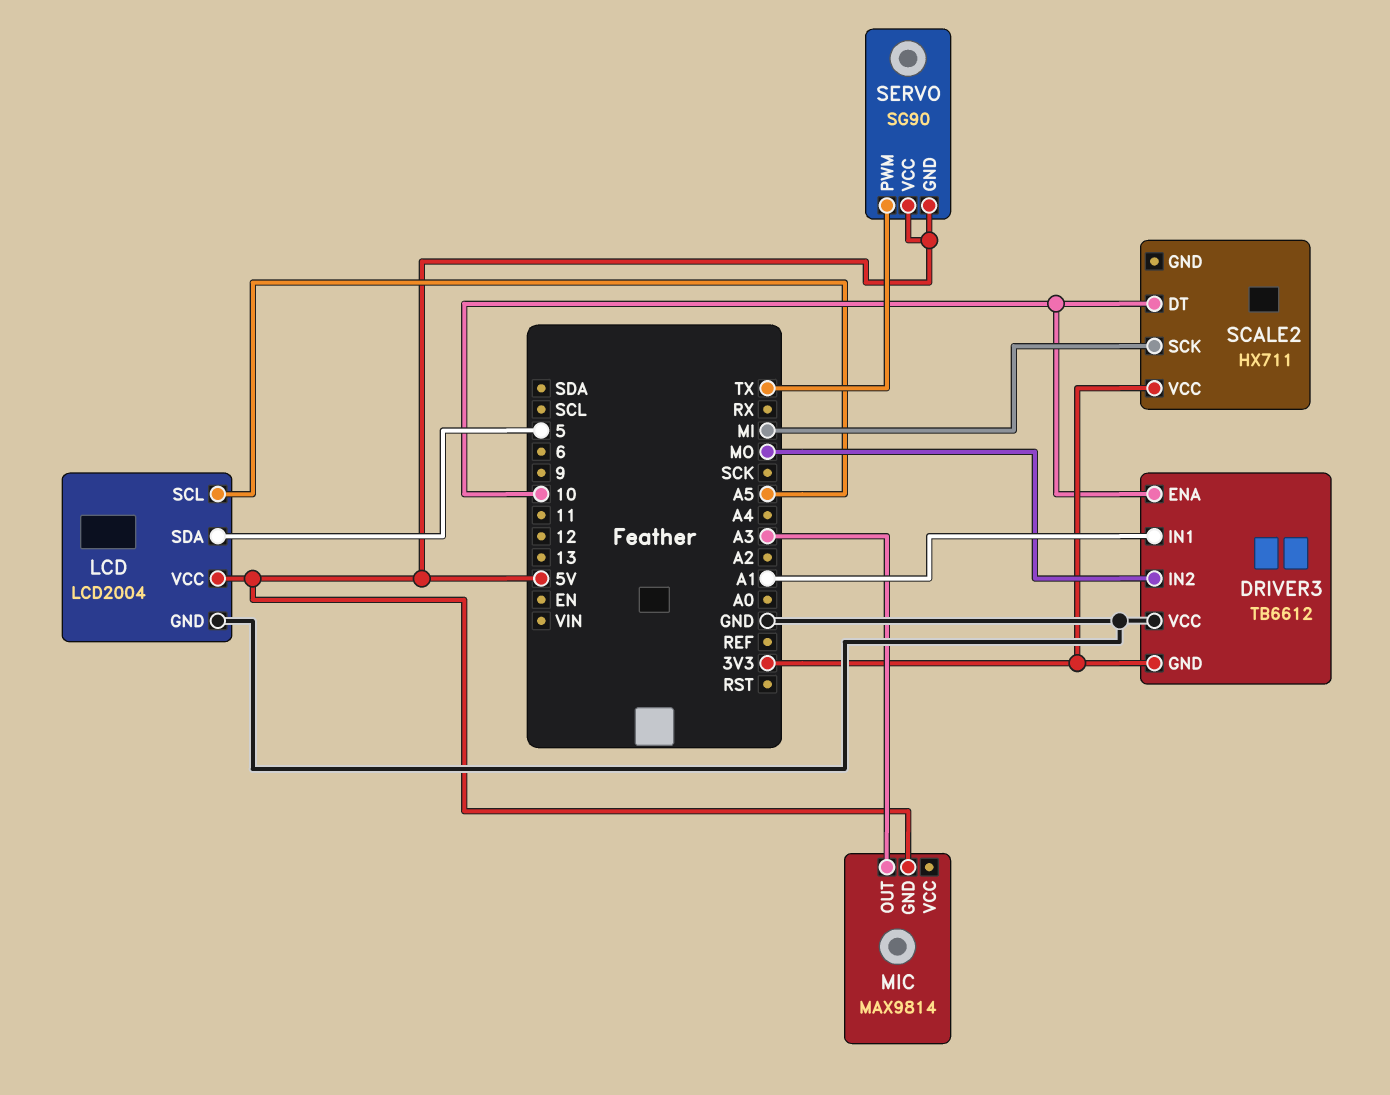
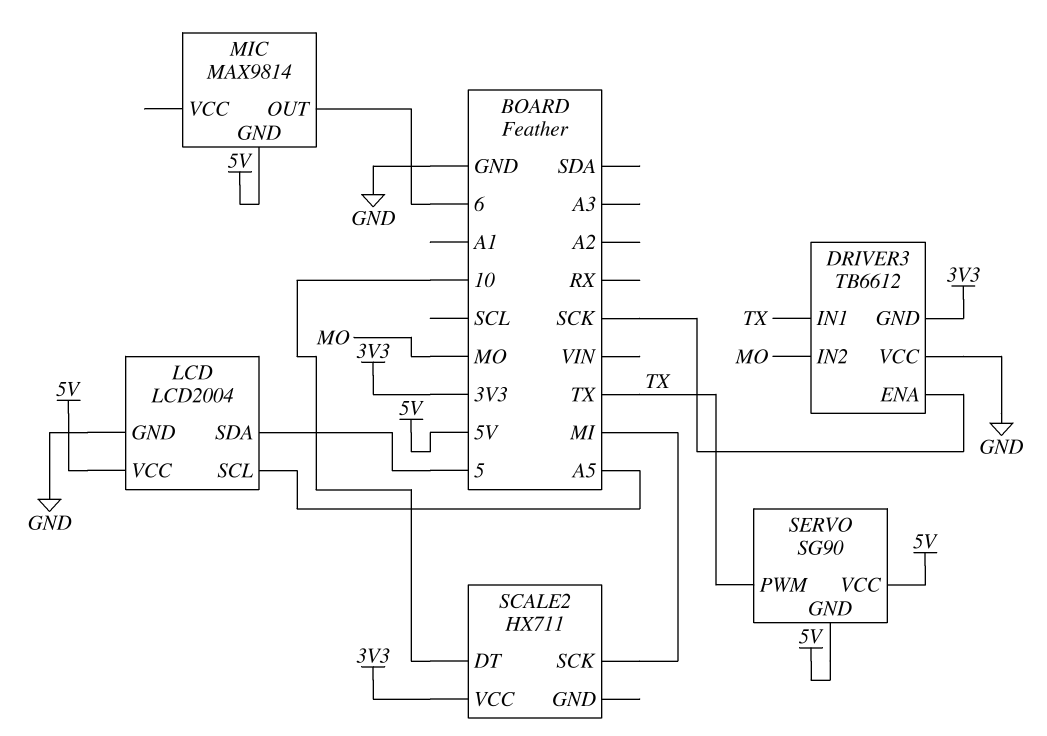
DRIVER3 pin ENA: 10 -> SCK
DRIVER3 pin IN1: A1 -> TX
MIC pin OUT: A3 -> 6

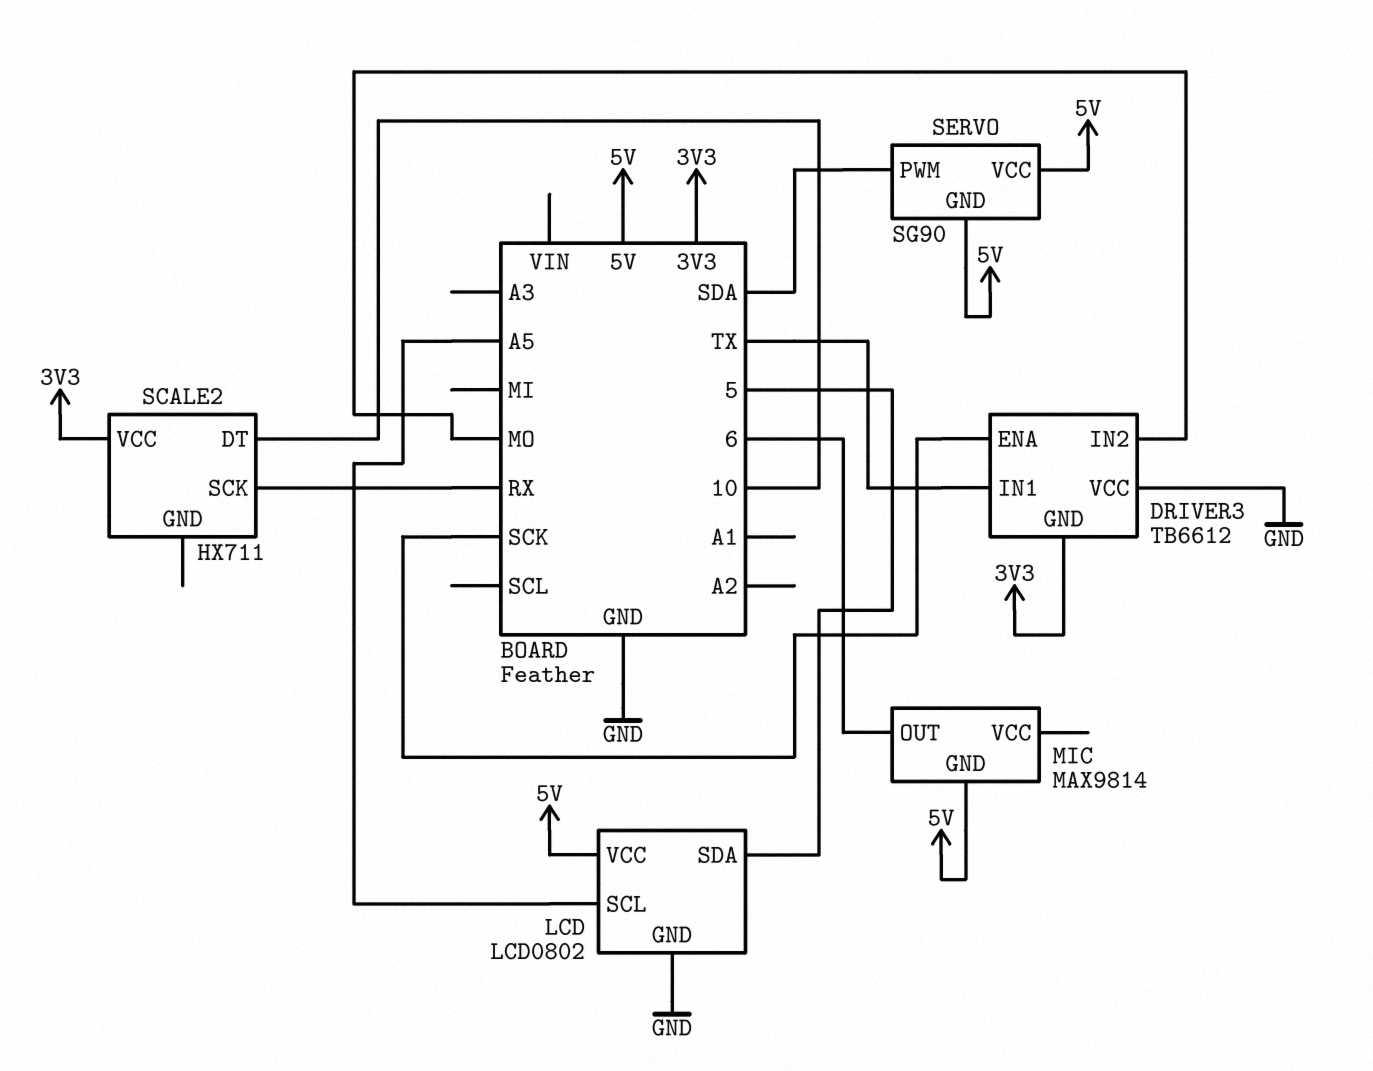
LCD: LCD2004 -> LCD0802
SCALE2 pin SCK: MI -> RX
SERVO pin PWM: TX -> SDA

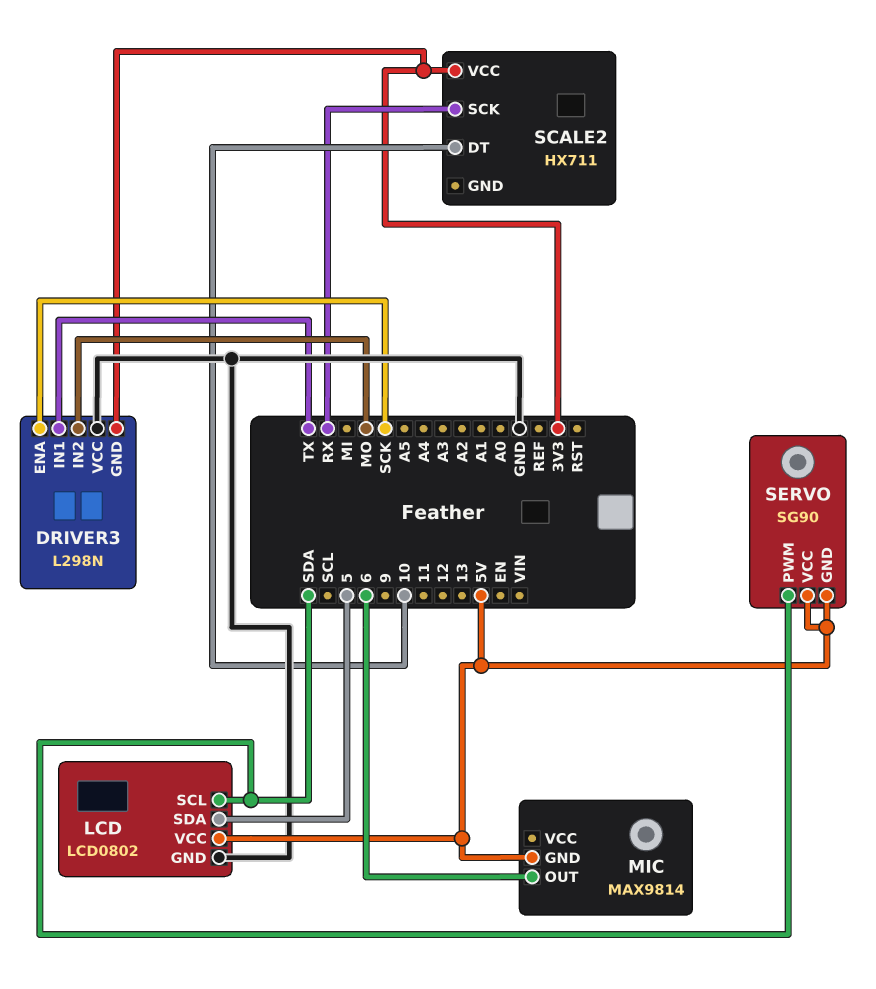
DRIVER3: TB6612 -> L298N
LCD pin SCL: A5 -> SDA

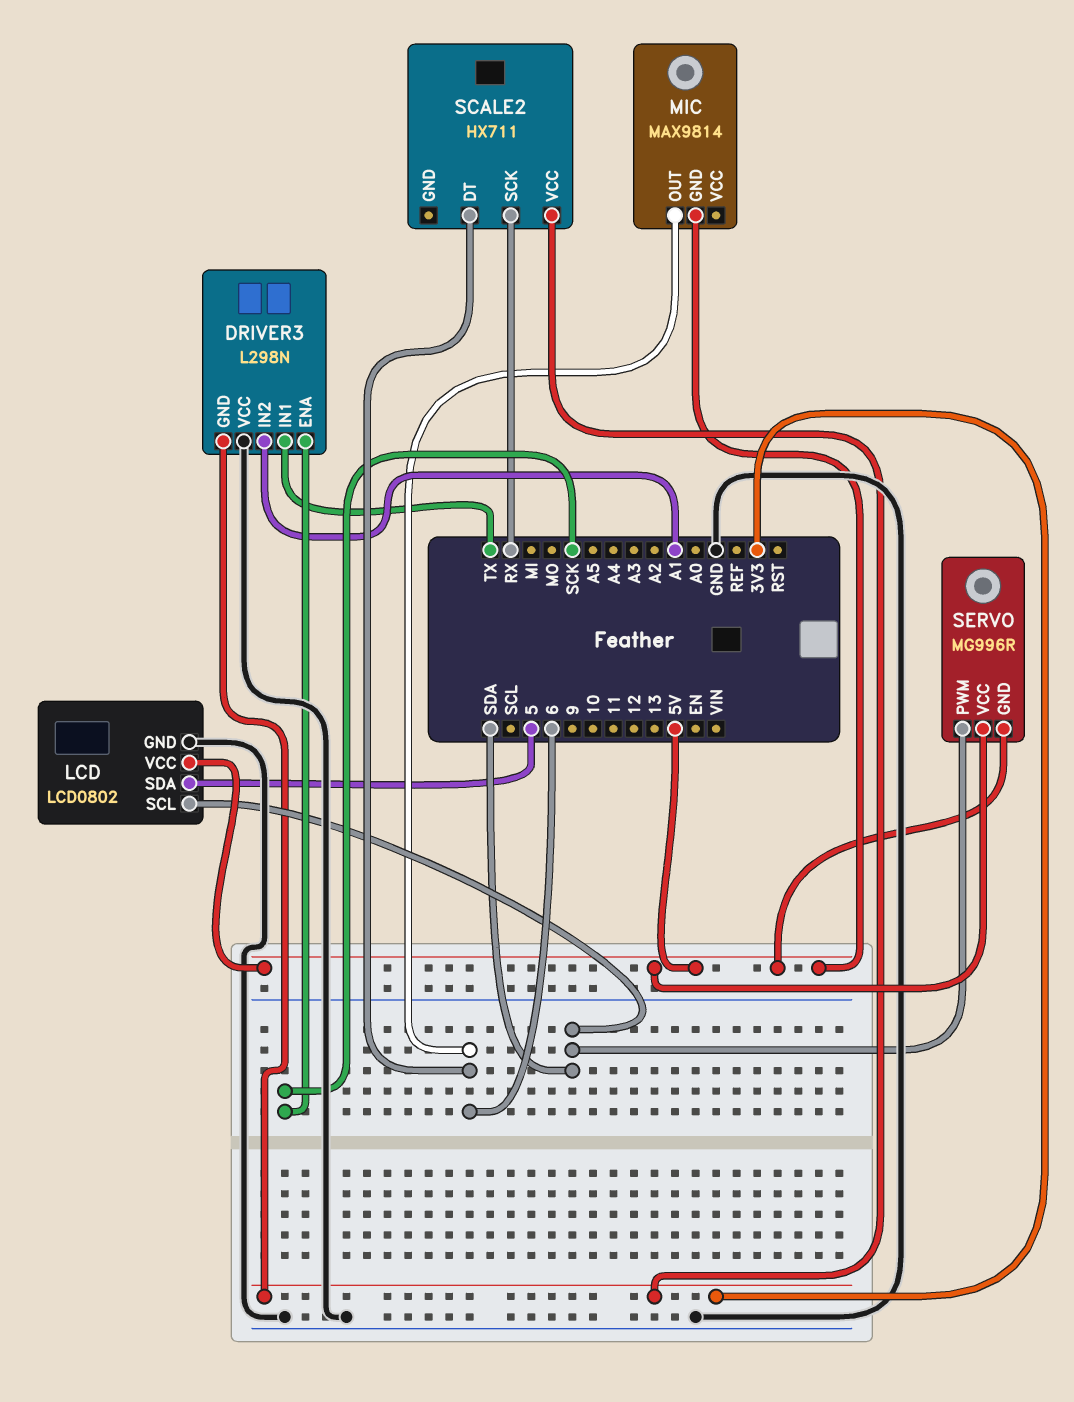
DRIVER3 pin IN2: MO -> A1
SCALE2 pin DT: 10 -> 6
SERVO: SG90 -> MG996R

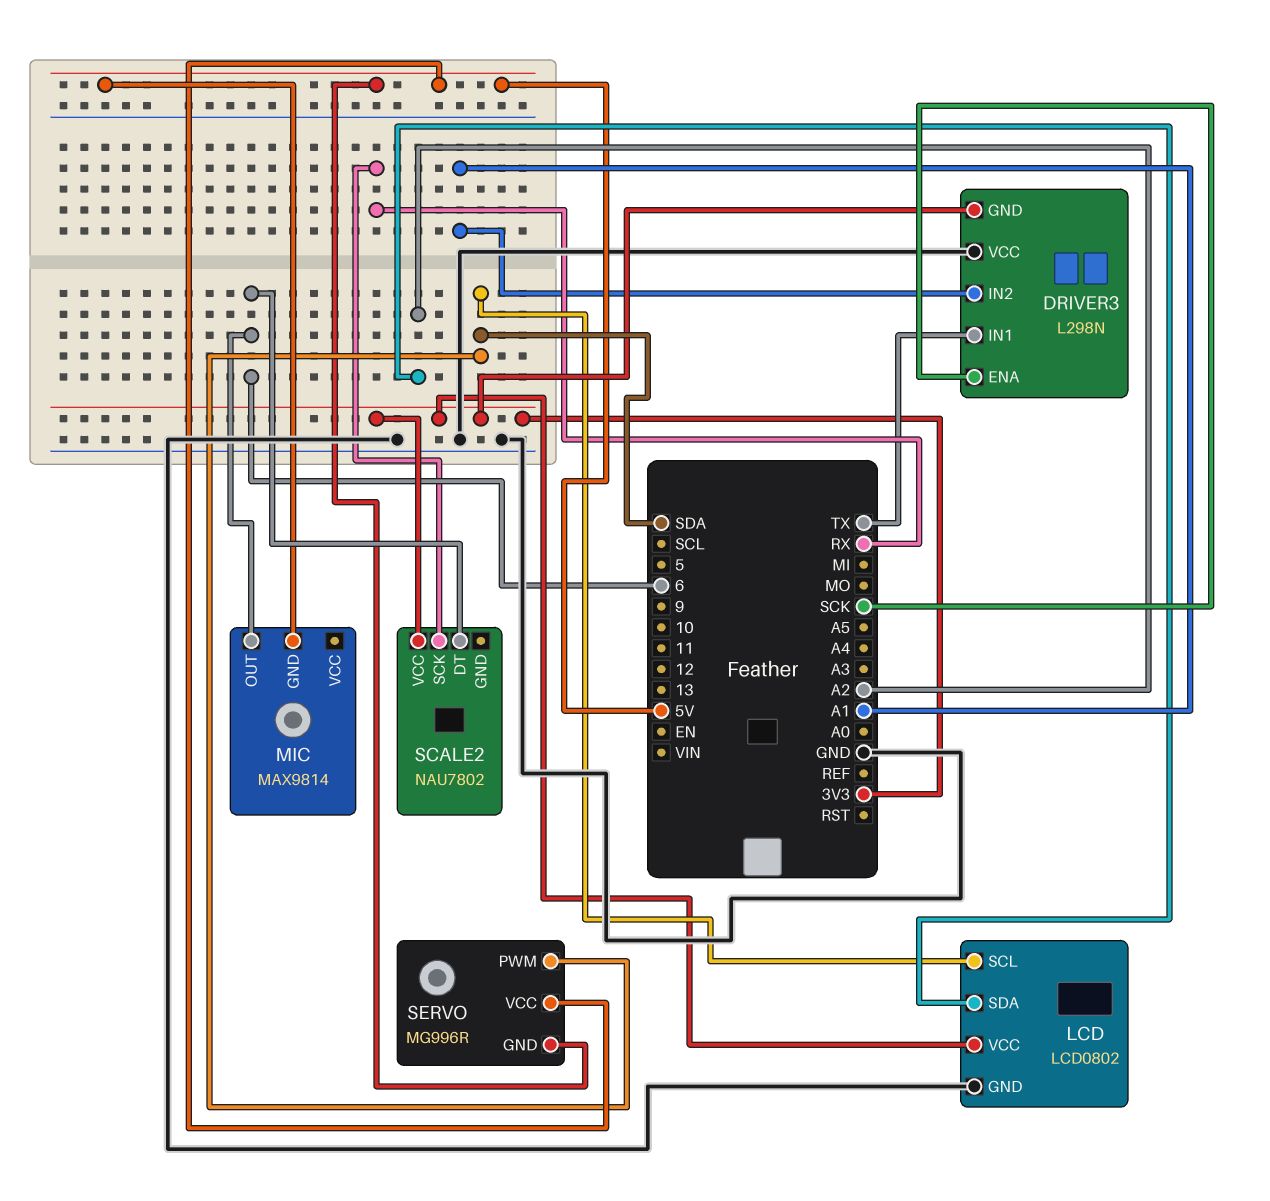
LCD pin SDA: 5 -> A2
LCD pin VCC: 5V -> 3V3
SCALE2: HX711 -> NAU7802

